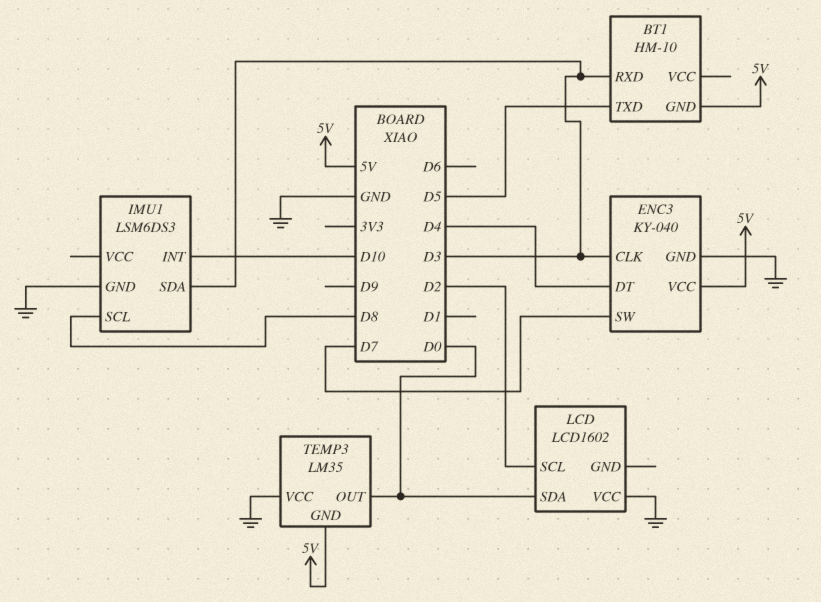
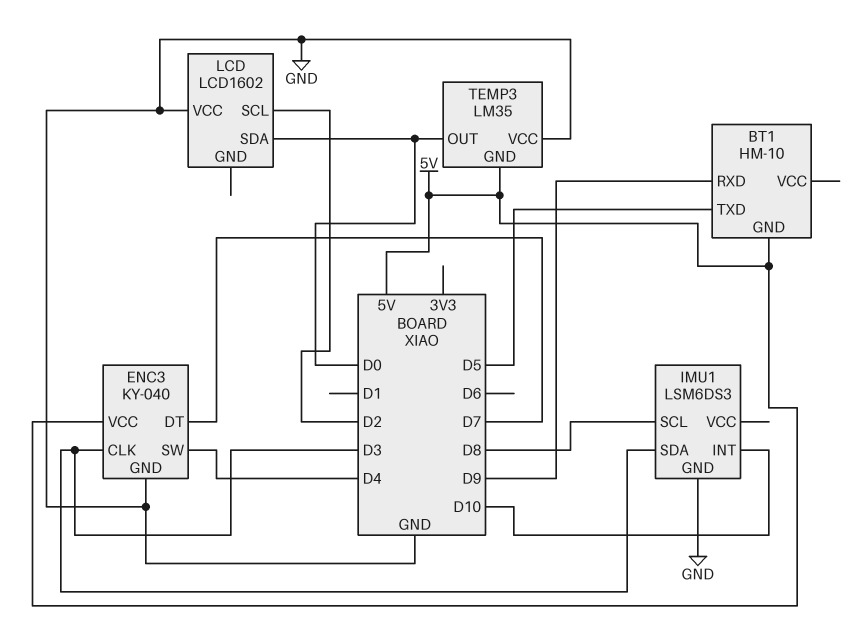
BT1 pin RXD: D3 -> D9
ENC3 pin DT: D4 -> D7
ENC3 pin SW: D7 -> D4

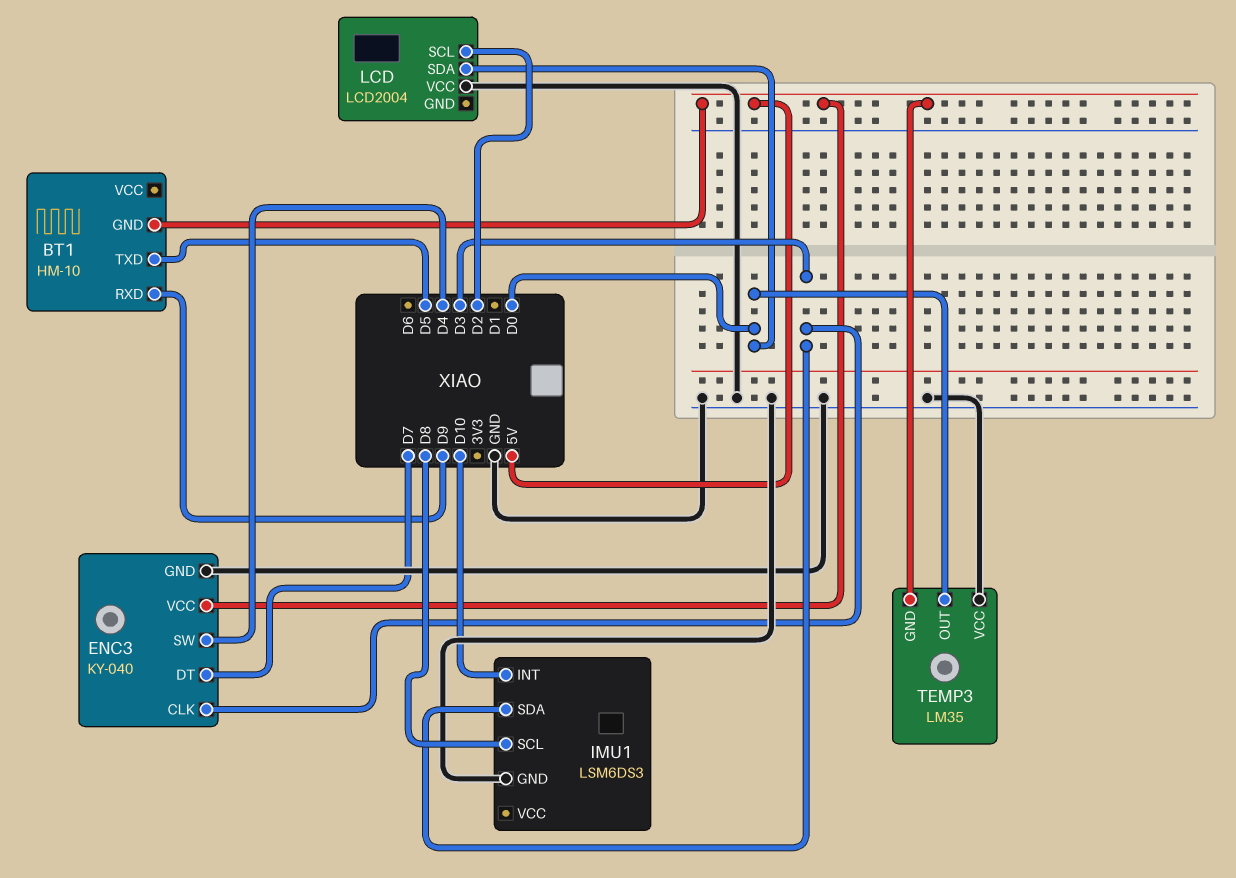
LCD: LCD1602 -> LCD2004

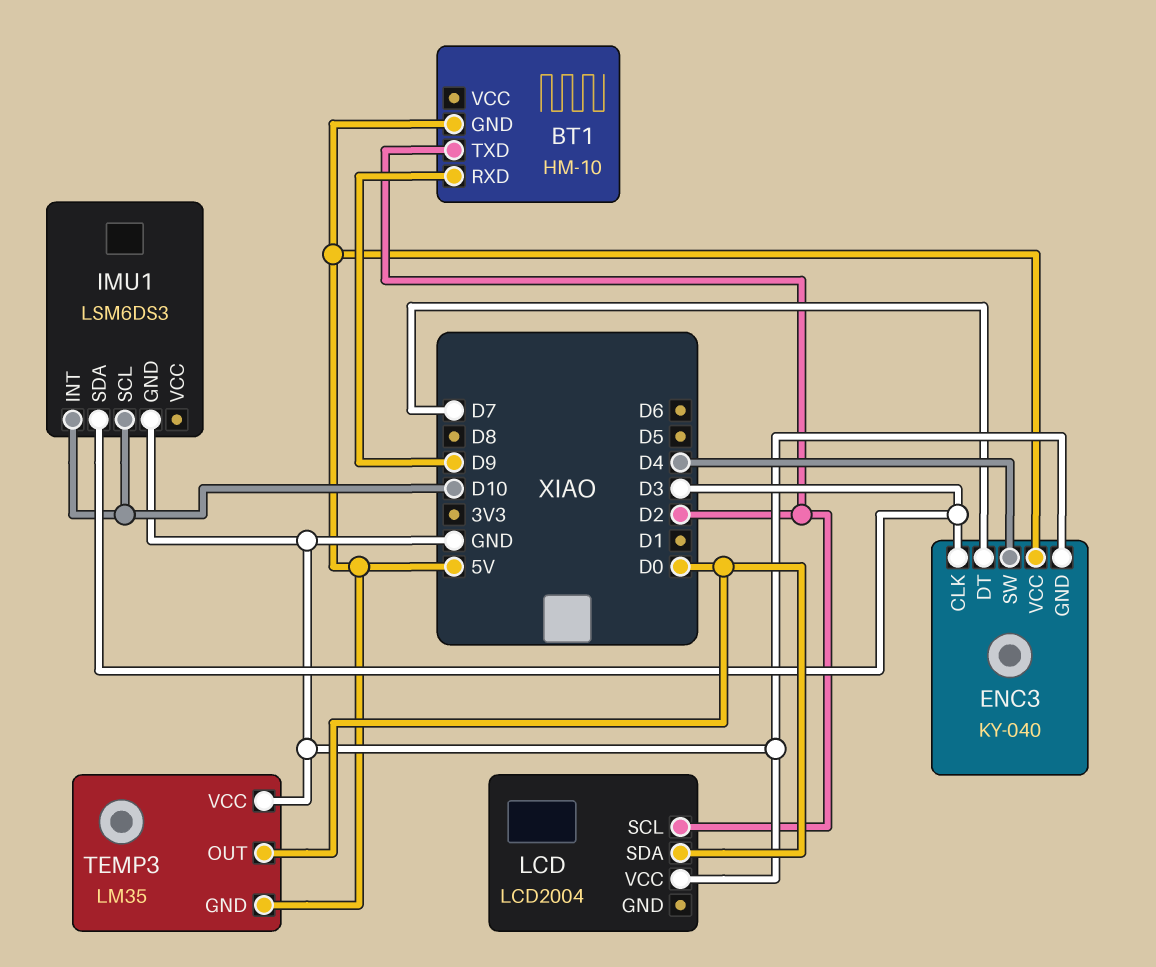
BT1 pin TXD: D5 -> D2
IMU1 pin SCL: D8 -> D10

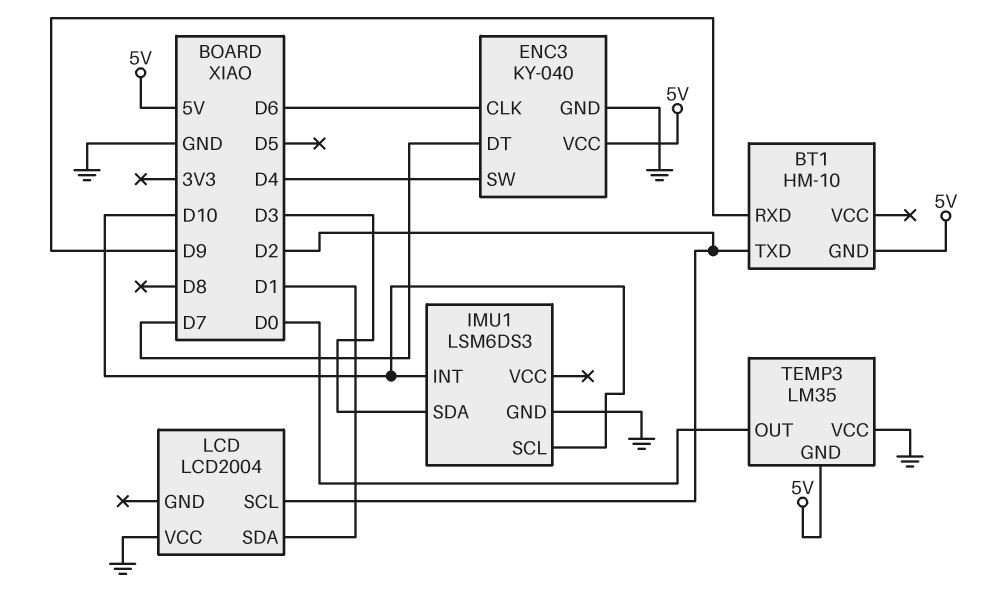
ENC3 pin CLK: D3 -> D6
LCD pin SDA: D0 -> D1

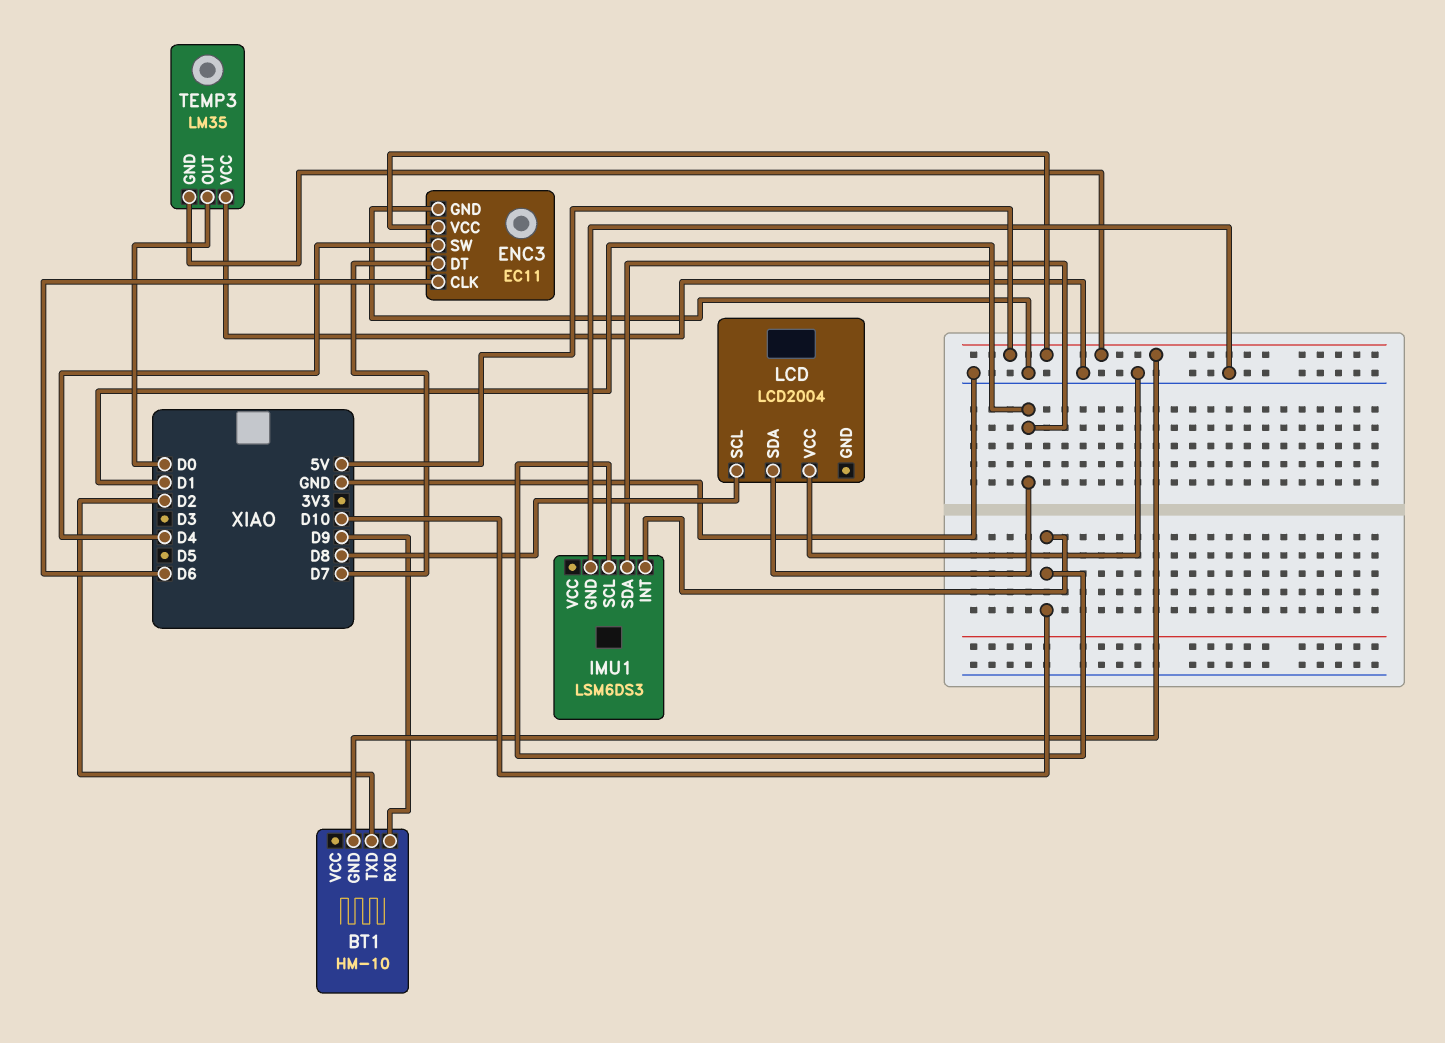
ENC3: KY-040 -> EC11
IMU1 pin SDA: D3 -> D1
LCD pin SCL: D2 -> D8

